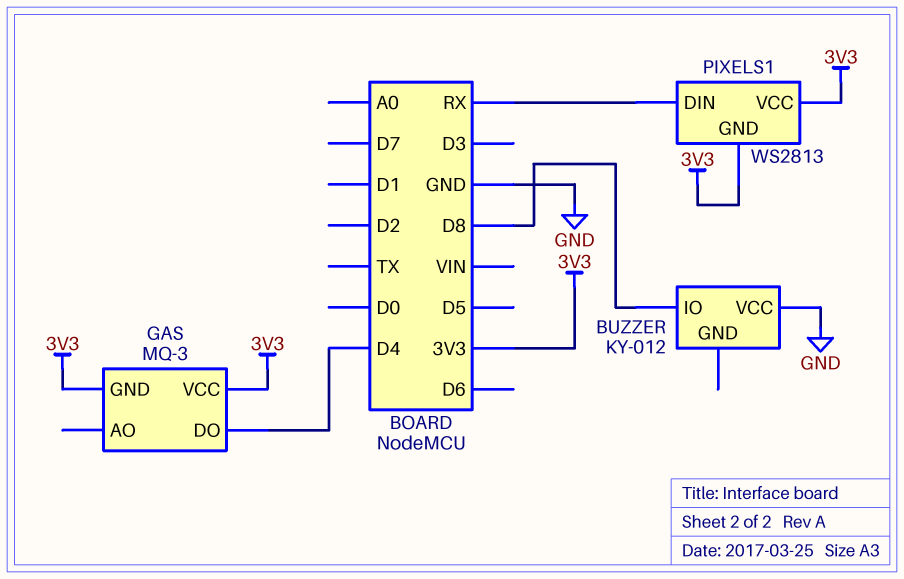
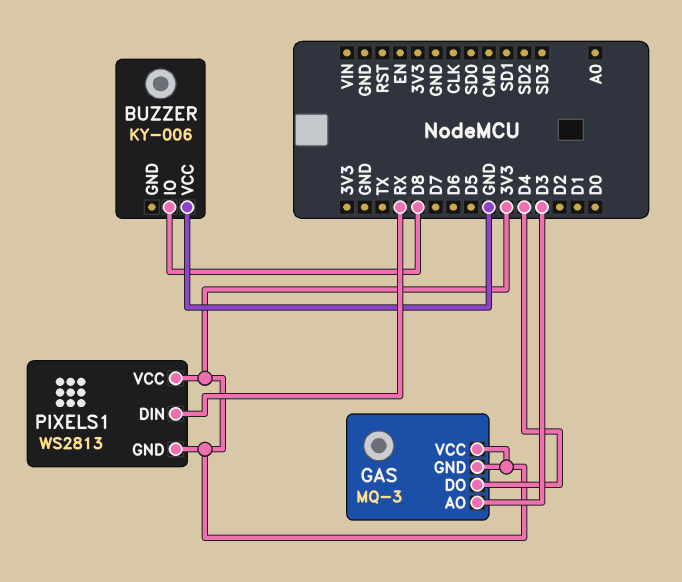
BUZZER: KY-012 -> KY-006
GAS pin AO: none -> D3

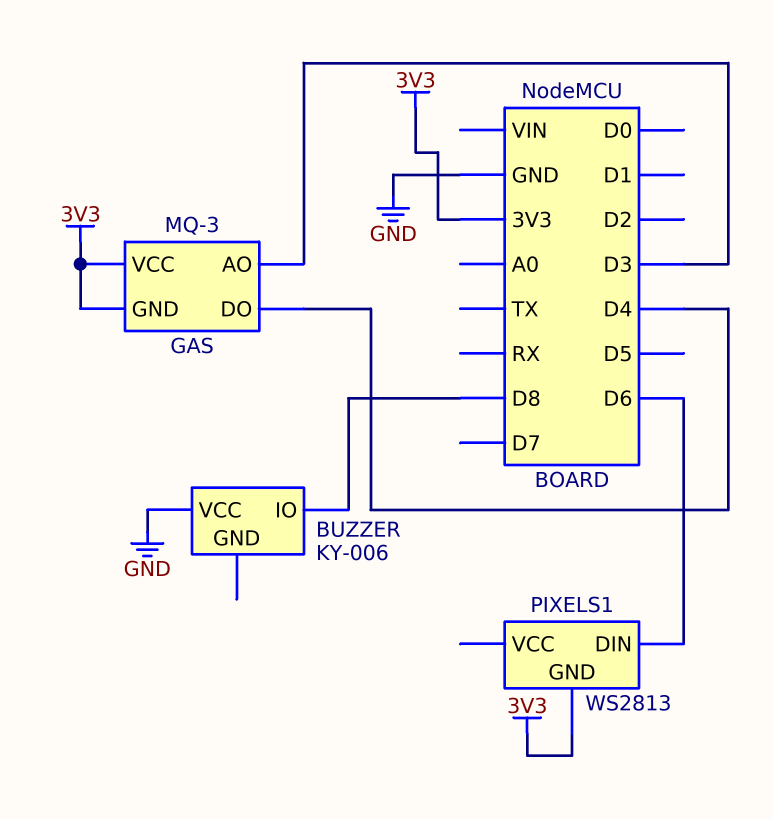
PIXELS1 pin DIN: RX -> D6
PIXELS1 pin VCC: 3V3 -> none

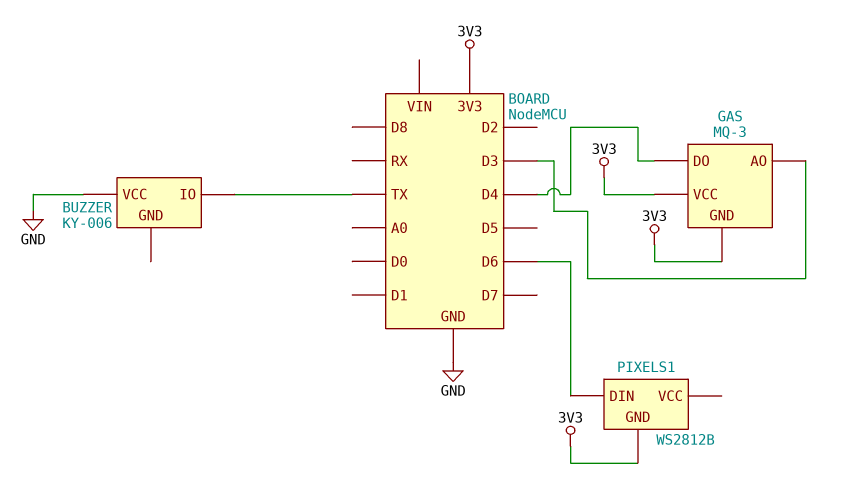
BUZZER pin IO: D8 -> TX
PIXELS1: WS2813 -> WS2812B

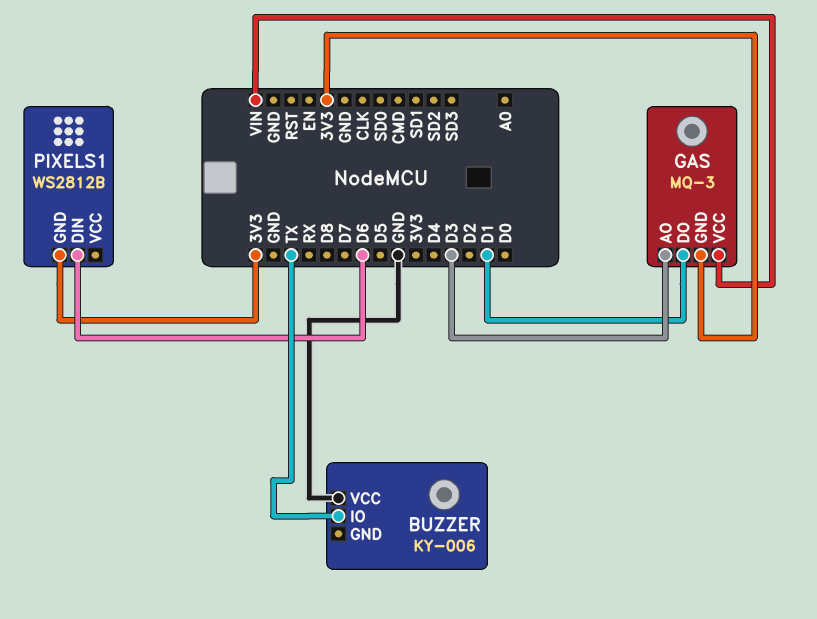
GAS pin DO: D4 -> D1
GAS pin VCC: 3V3 -> VIN

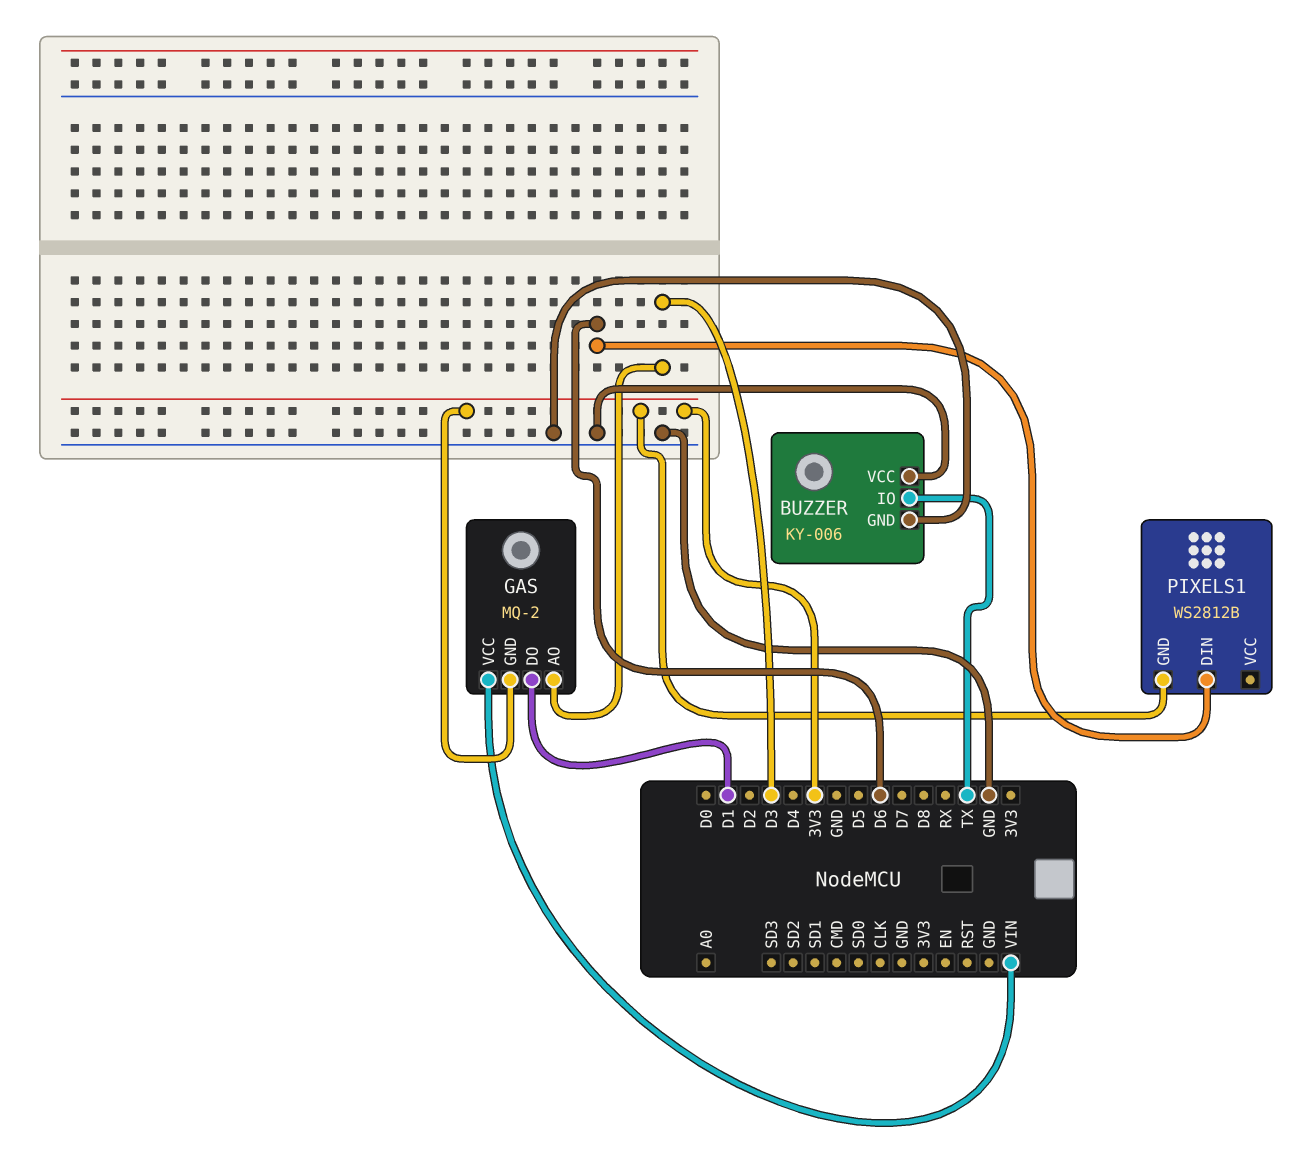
BUZZER pin GND: none -> GND
GAS: MQ-3 -> MQ-2

